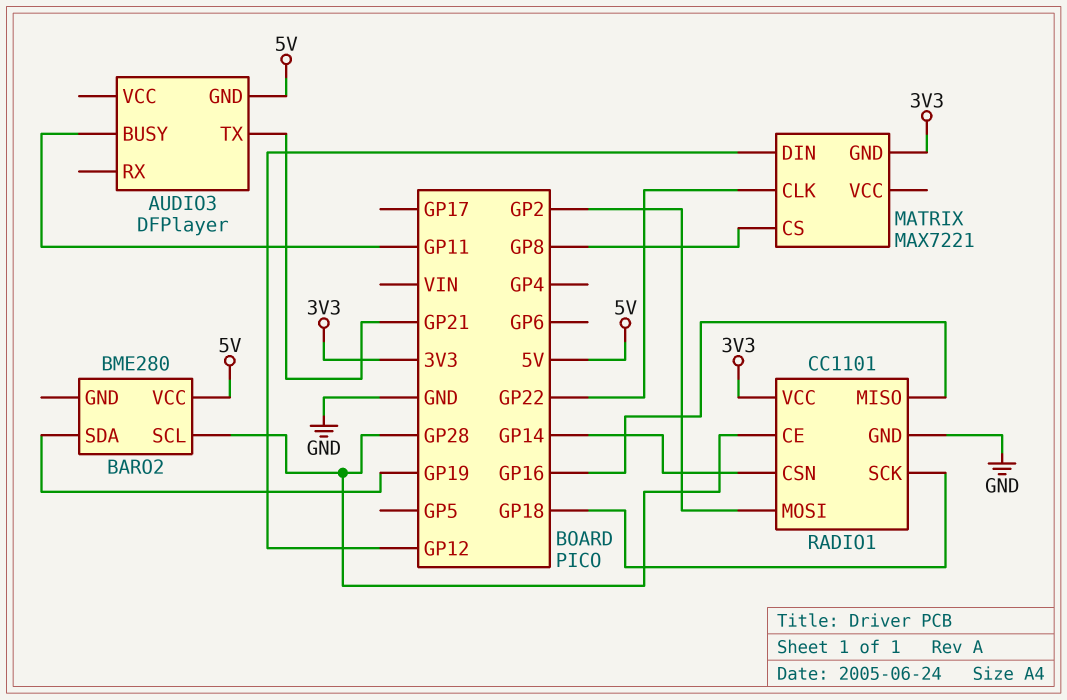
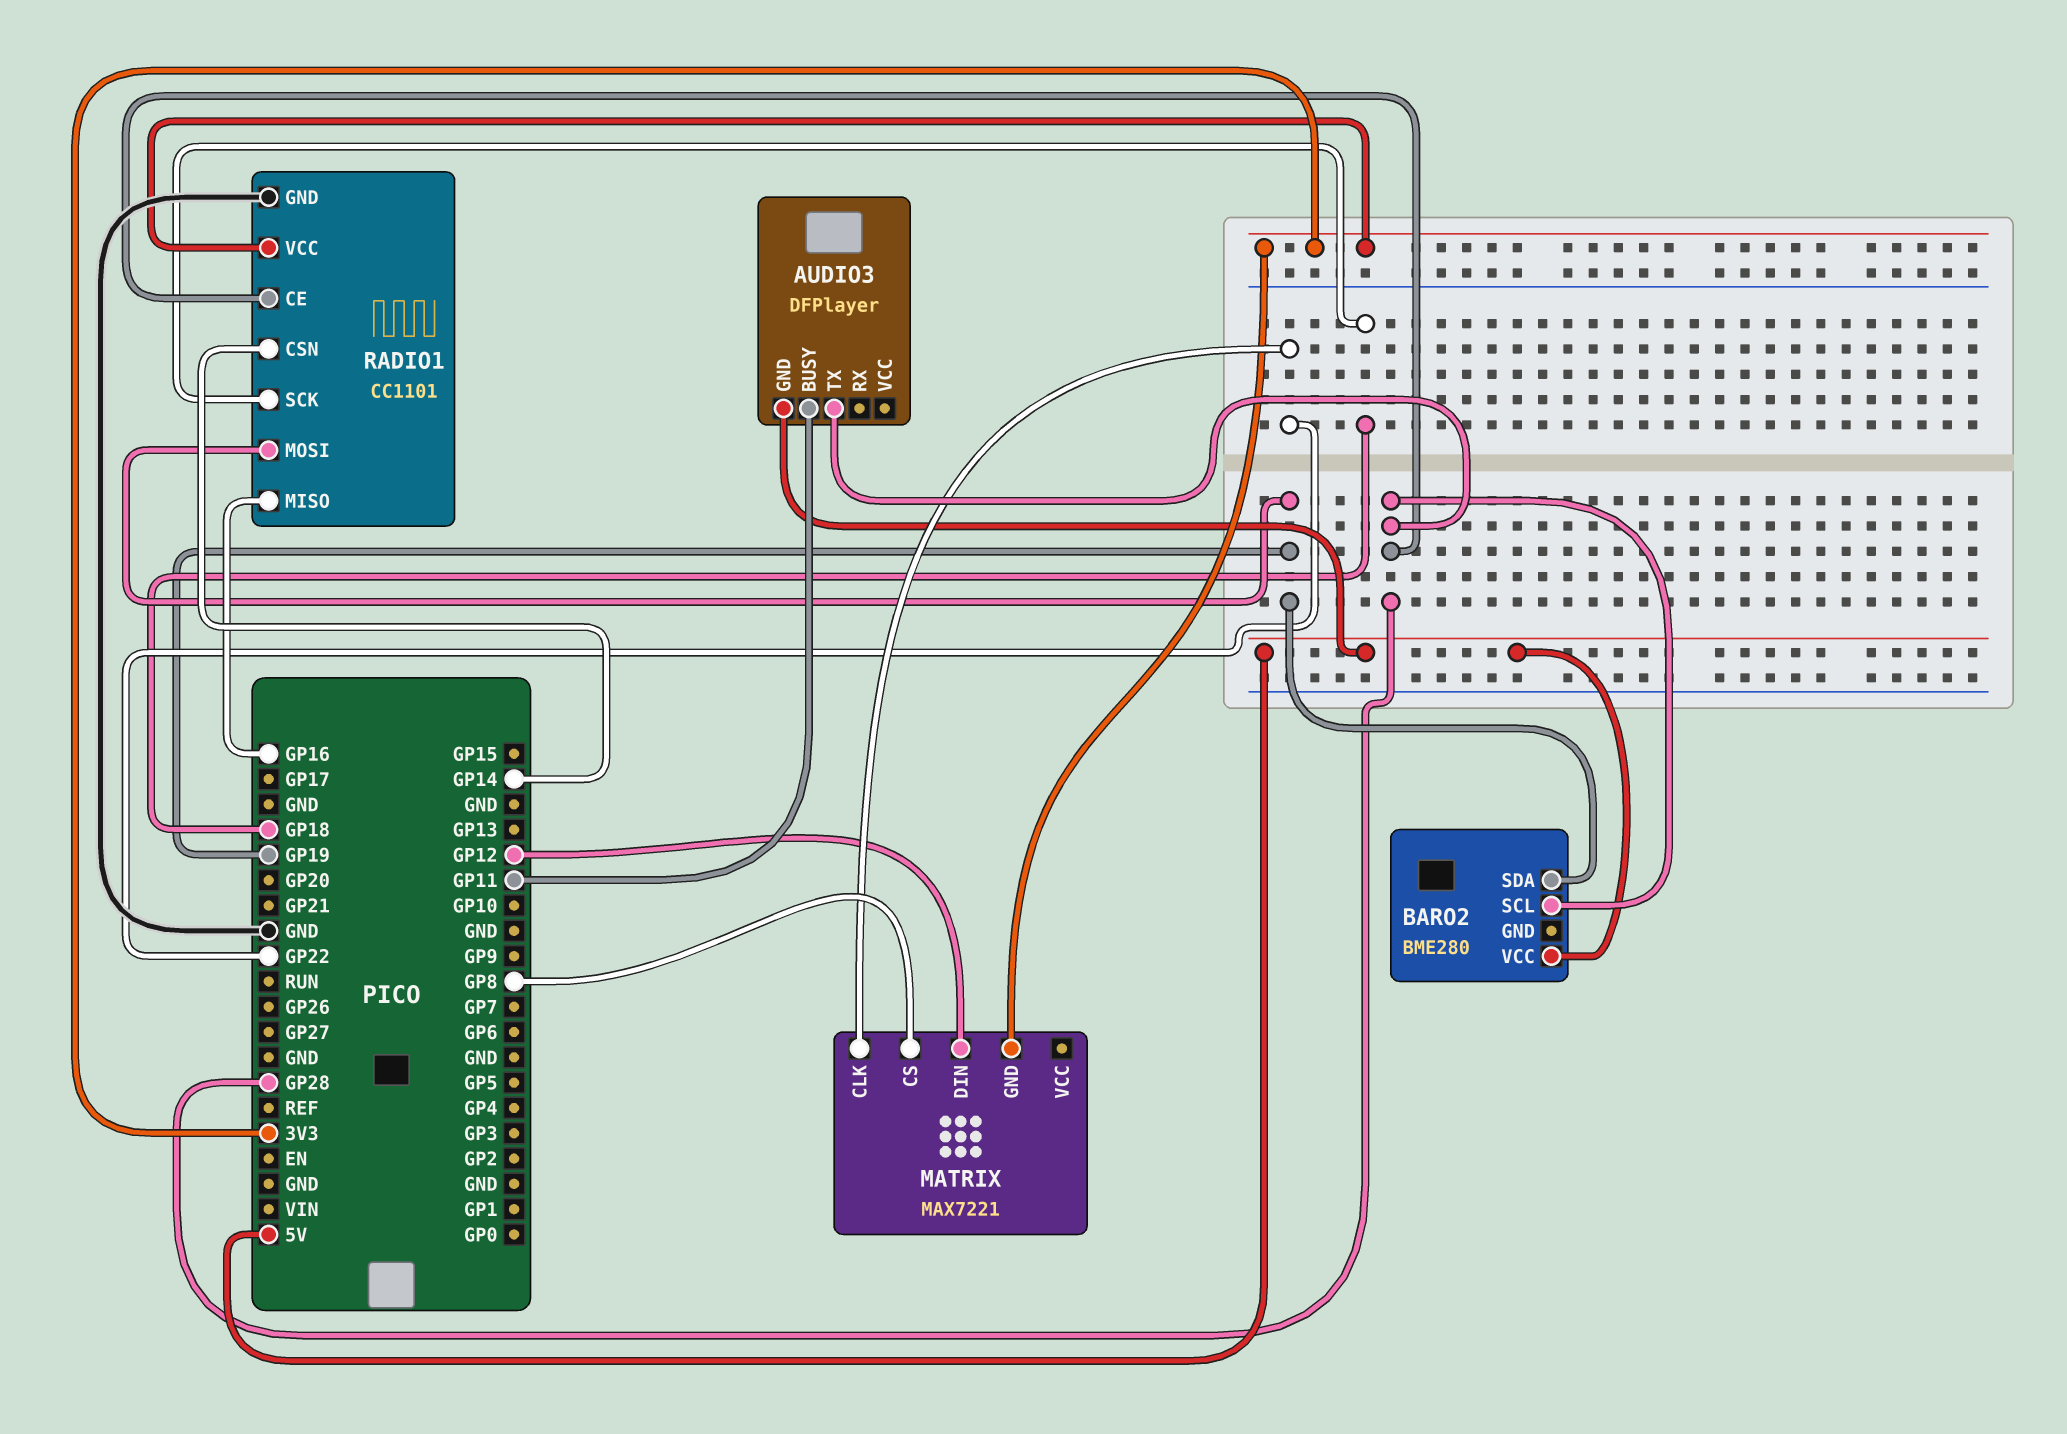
AUDIO3 pin TX: GP21 -> GP28
RADIO1 pin MOSI: GP2 -> GP19

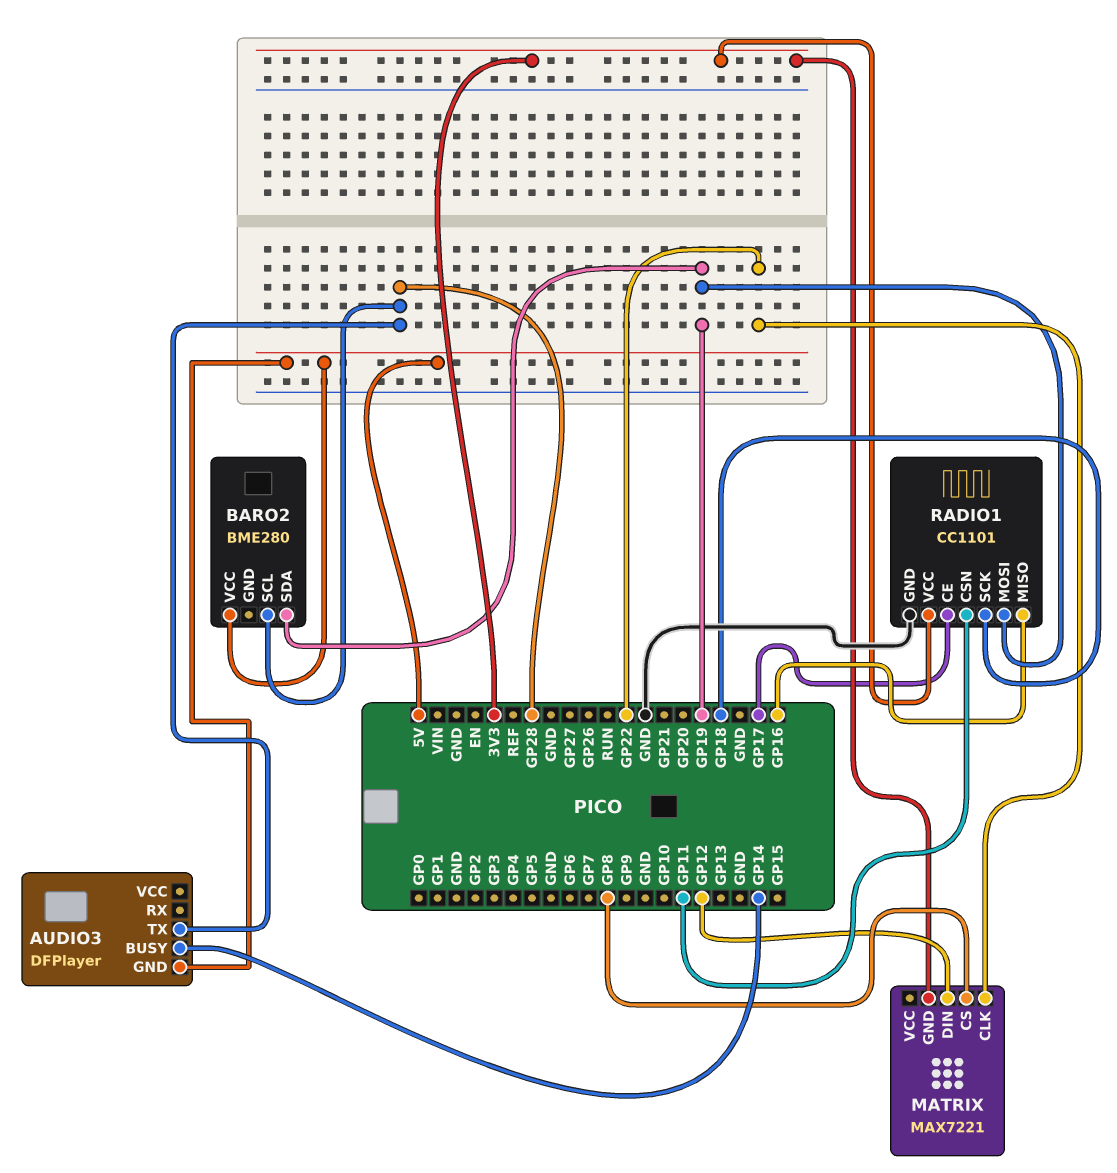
AUDIO3 pin BUSY: GP11 -> GP14
RADIO1 pin CE: GP28 -> GP17
RADIO1 pin CSN: GP14 -> GP11

